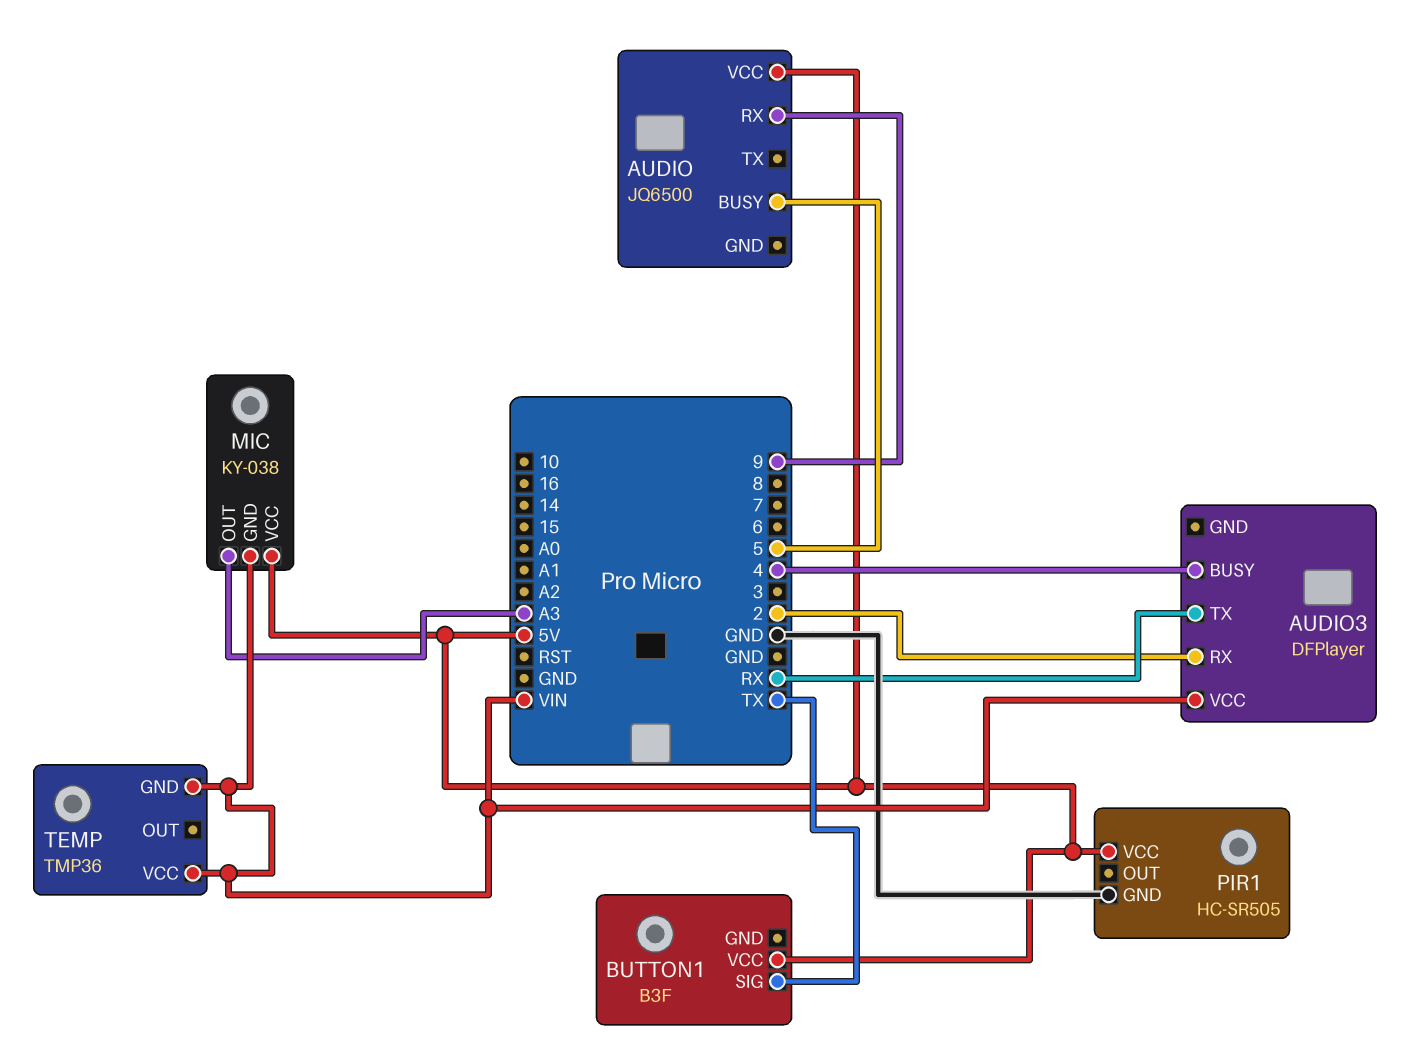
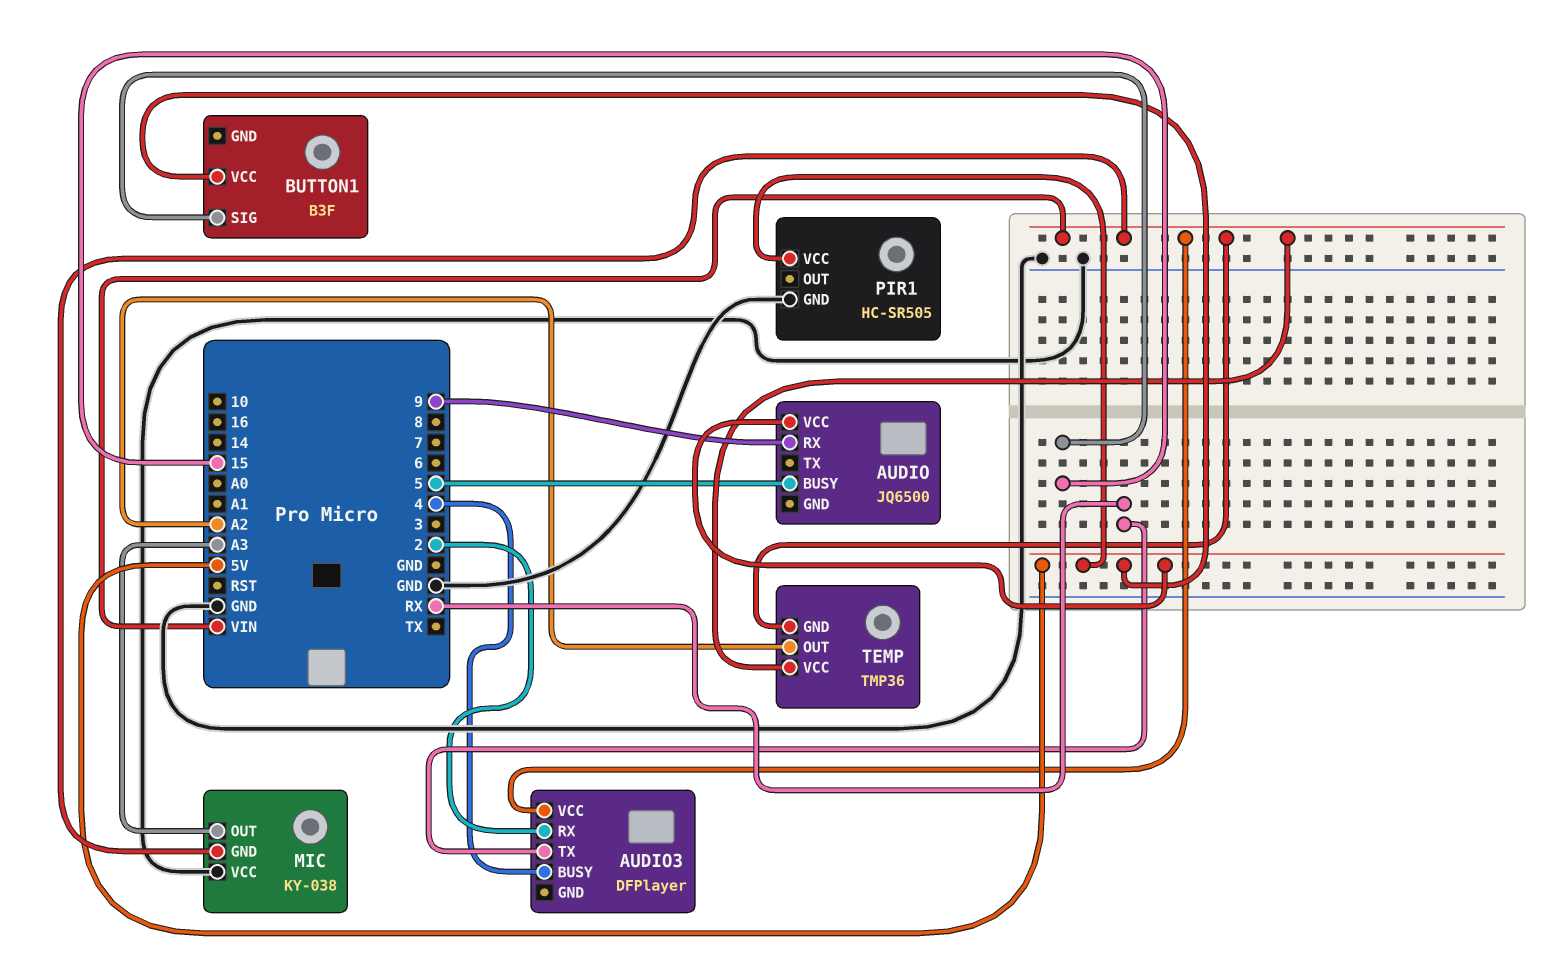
BUTTON1 pin SIG: TX -> 15
MIC pin VCC: 5V -> GND
TEMP pin OUT: none -> A2

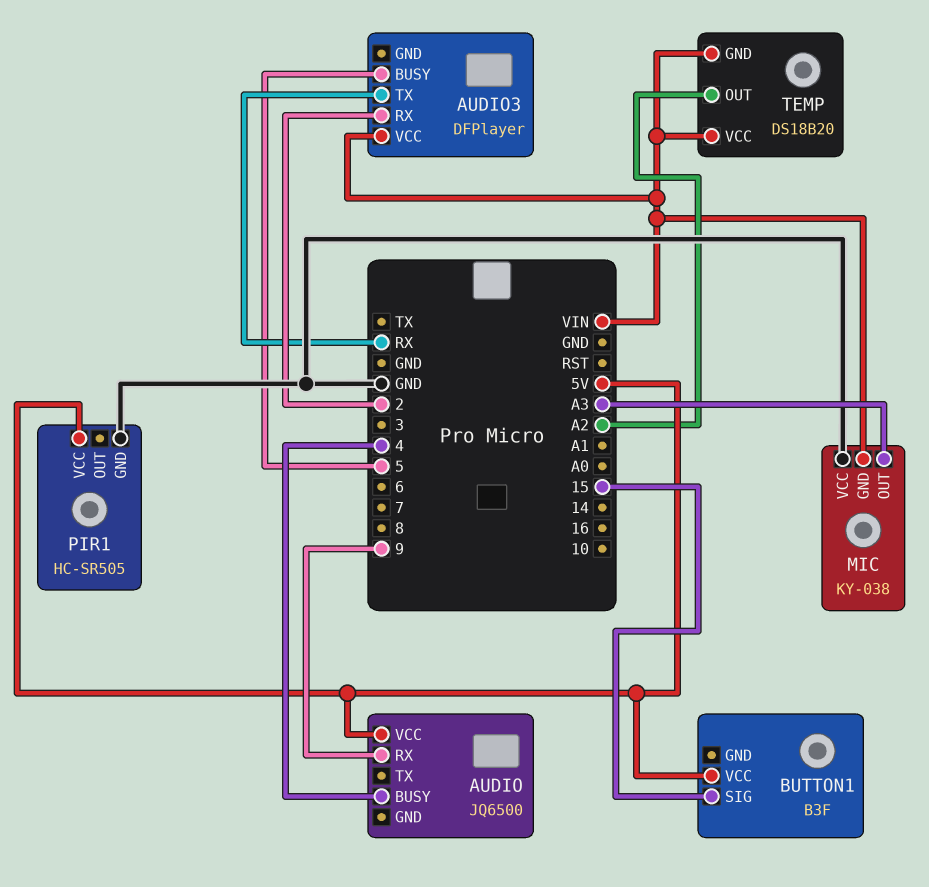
AUDIO pin BUSY: 5 -> 4
AUDIO3 pin BUSY: 4 -> 5
TEMP: TMP36 -> DS18B20

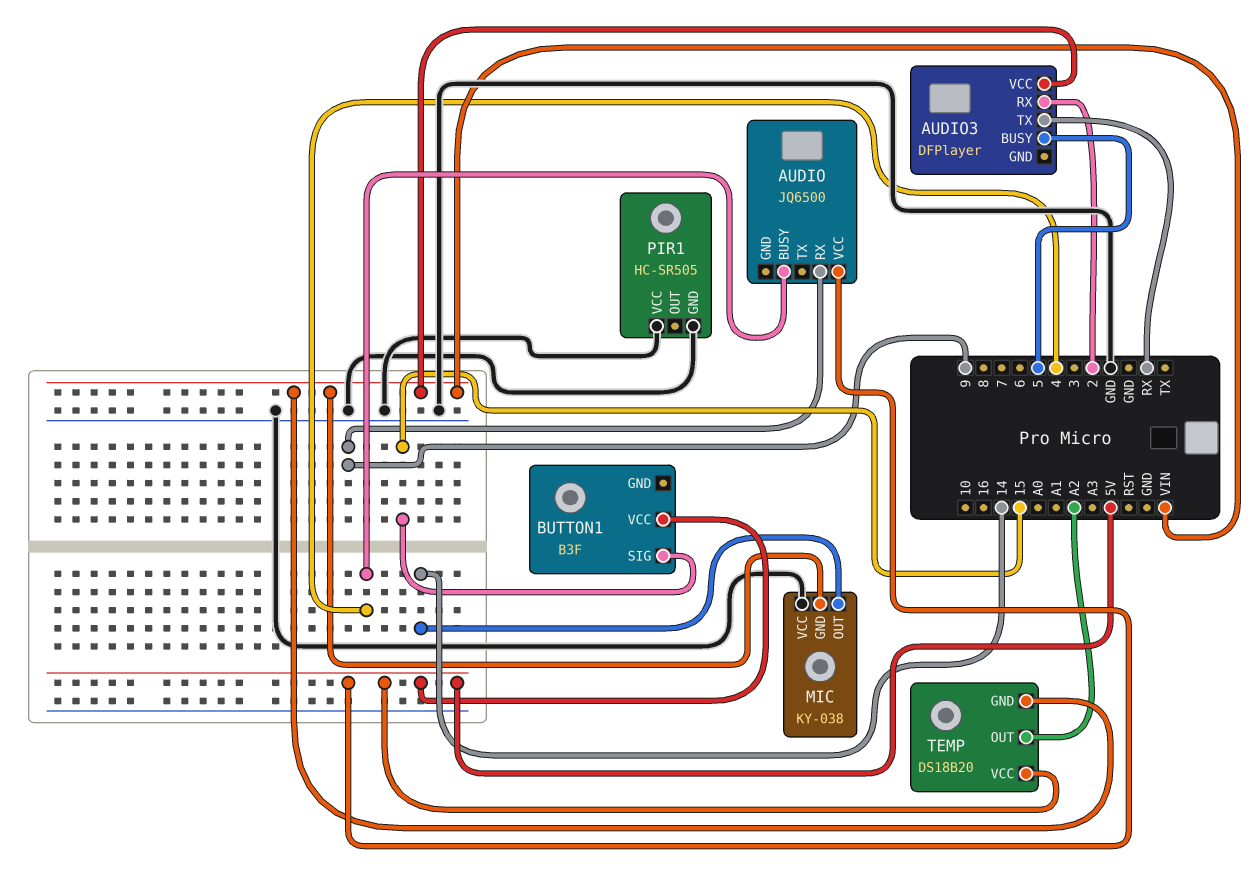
MIC pin OUT: A3 -> 14
PIR1 pin VCC: 5V -> GND
TEMP pin VCC: VIN -> 5V

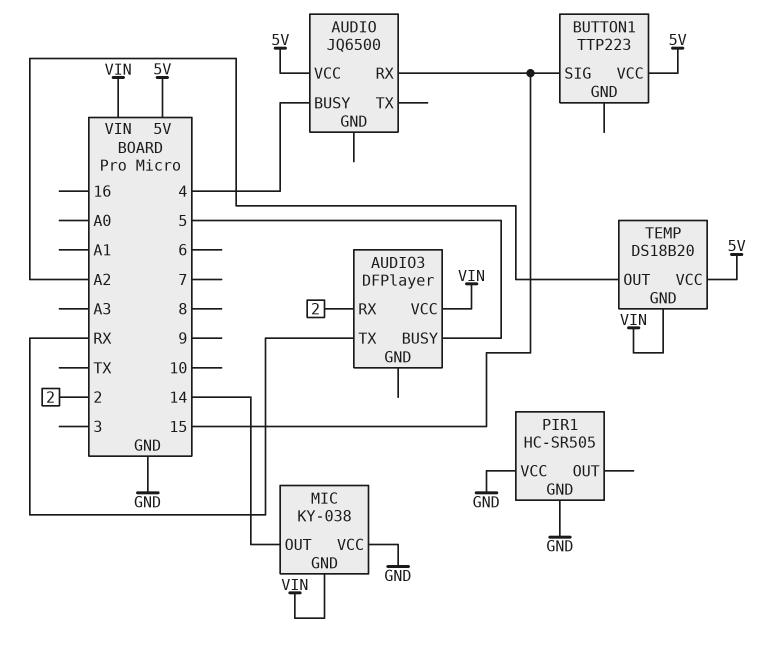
AUDIO pin RX: 9 -> 15
BUTTON1: B3F -> TTP223

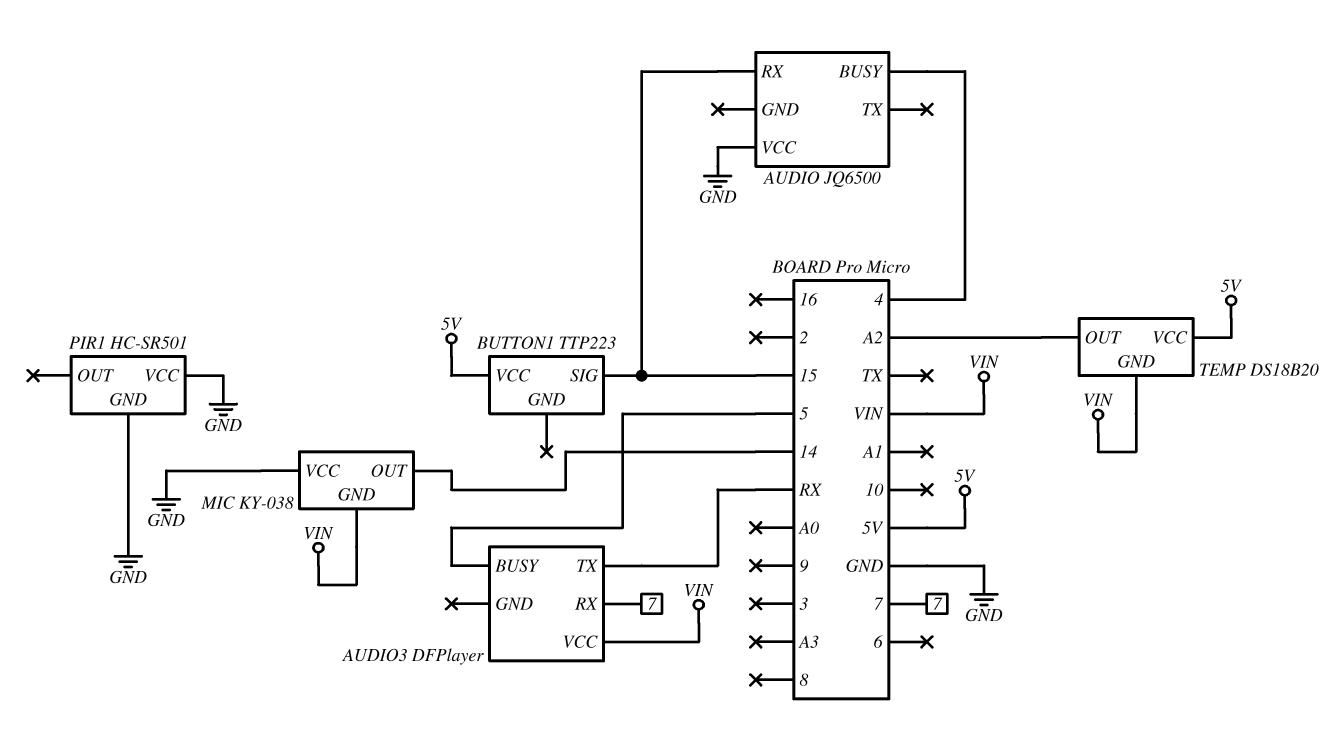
AUDIO pin VCC: 5V -> GND
AUDIO3 pin RX: 2 -> 7
PIR1: HC-SR505 -> HC-SR501

